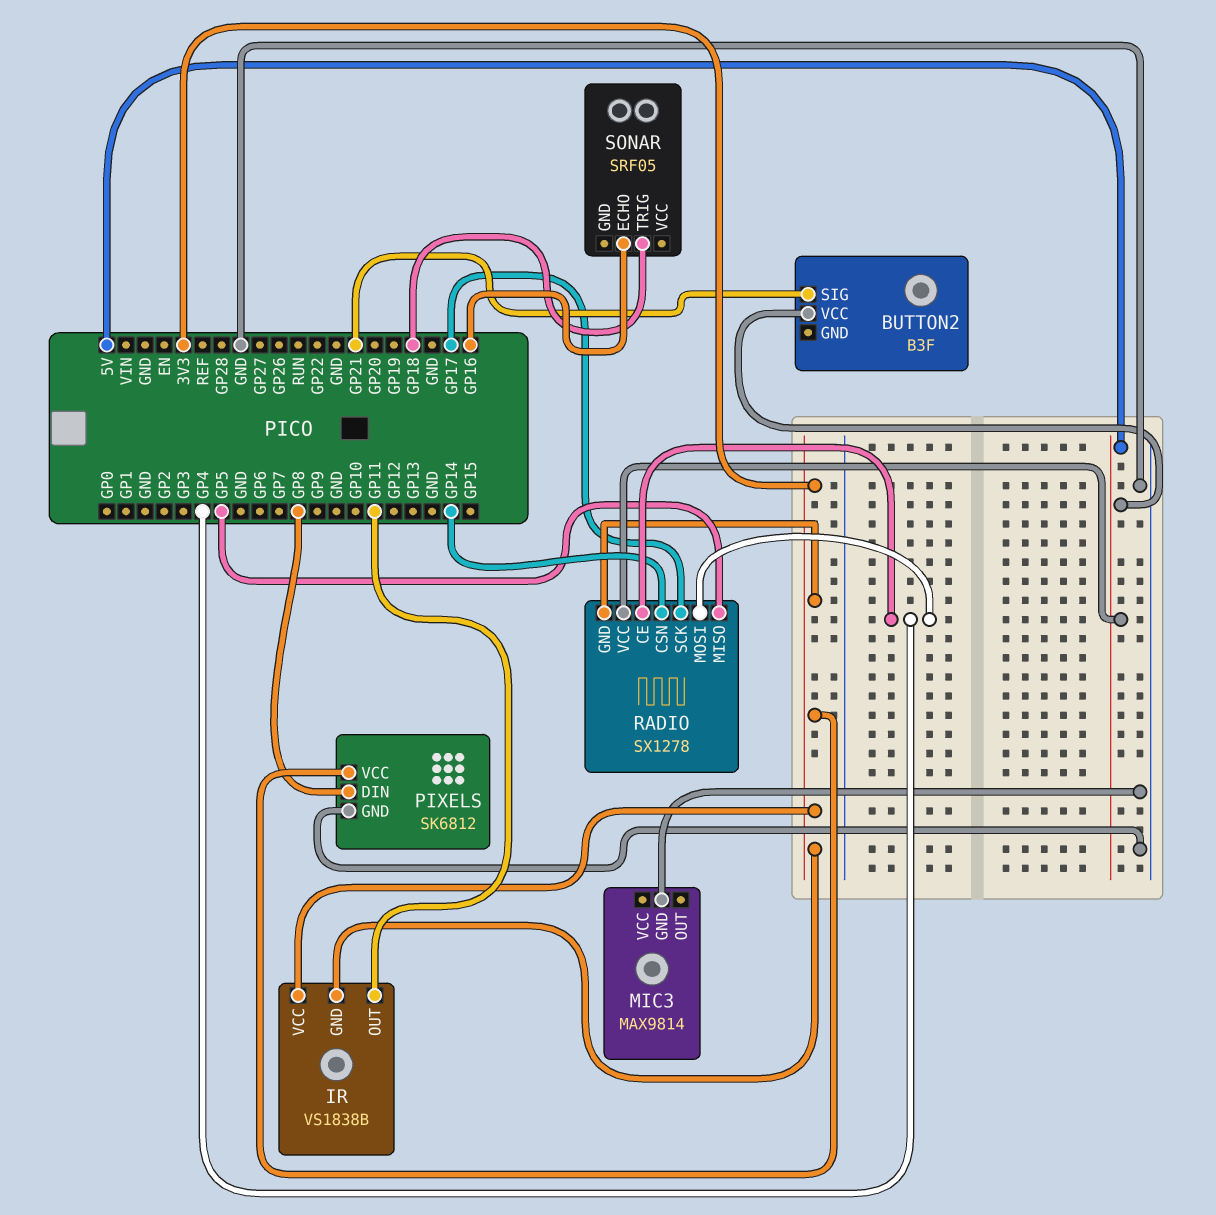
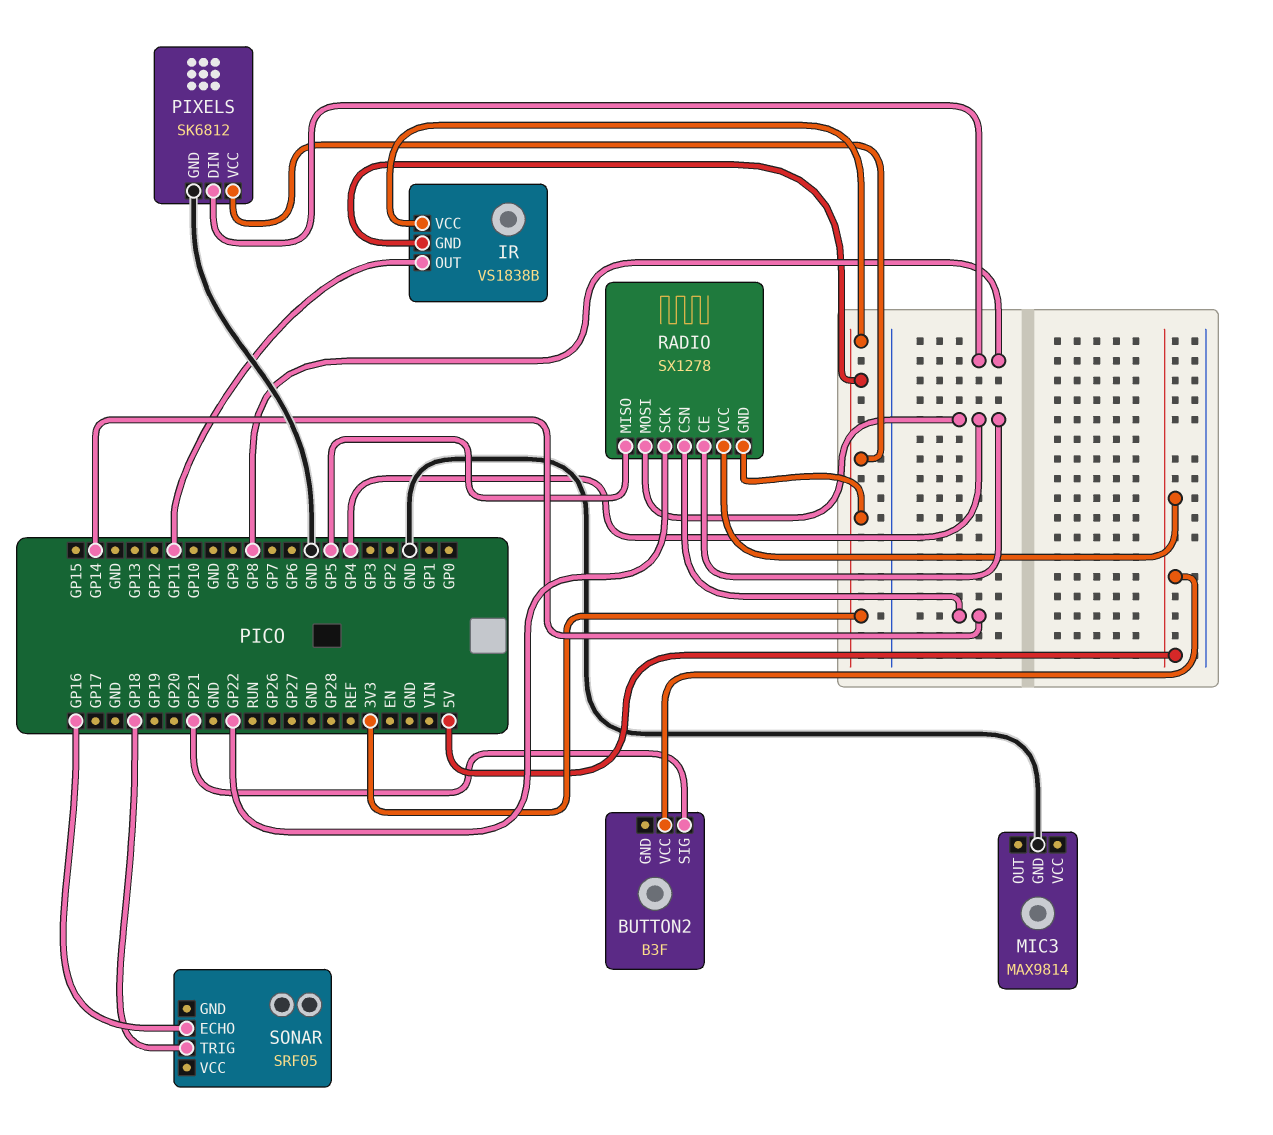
RADIO pin SCK: GP17 -> GP22

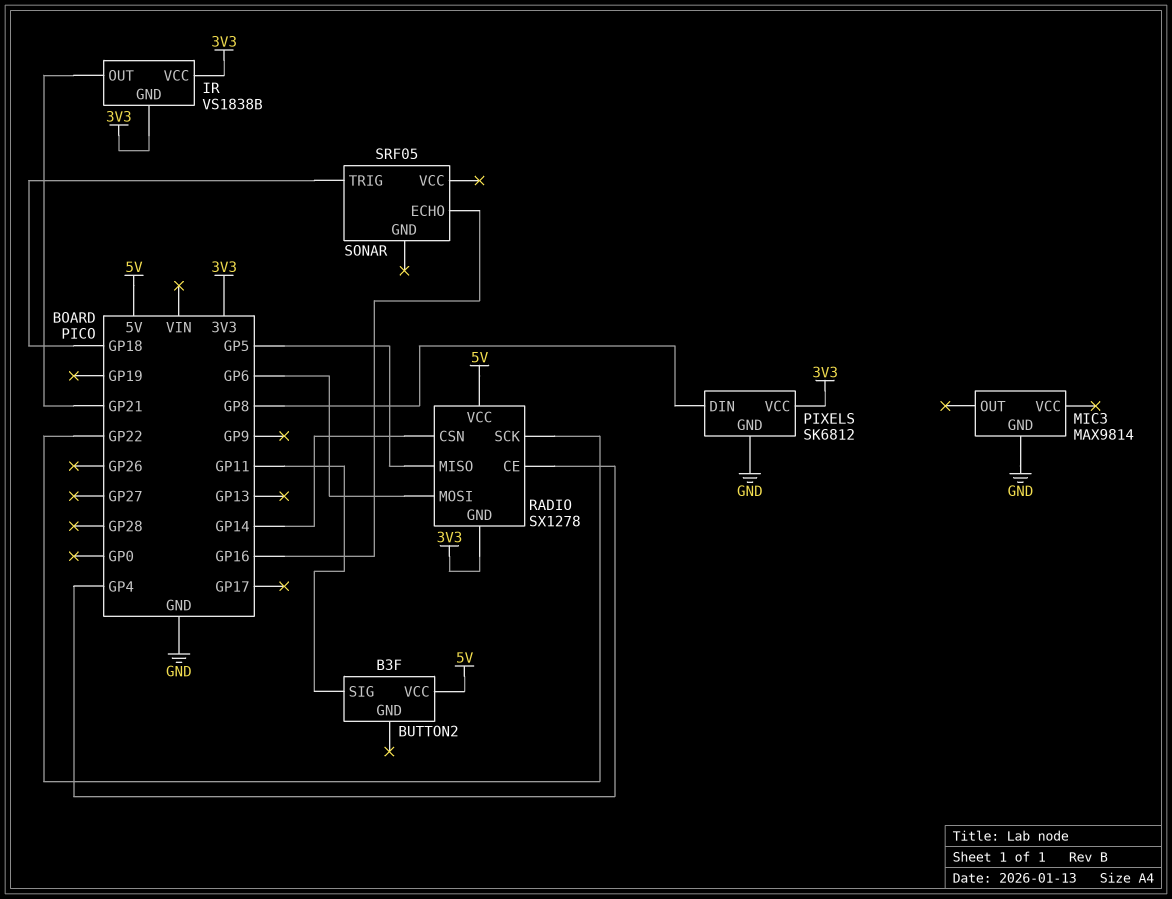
BUTTON2 pin SIG: GP21 -> GP11
IR pin OUT: GP11 -> GP21
RADIO pin MOSI: GP4 -> GP6

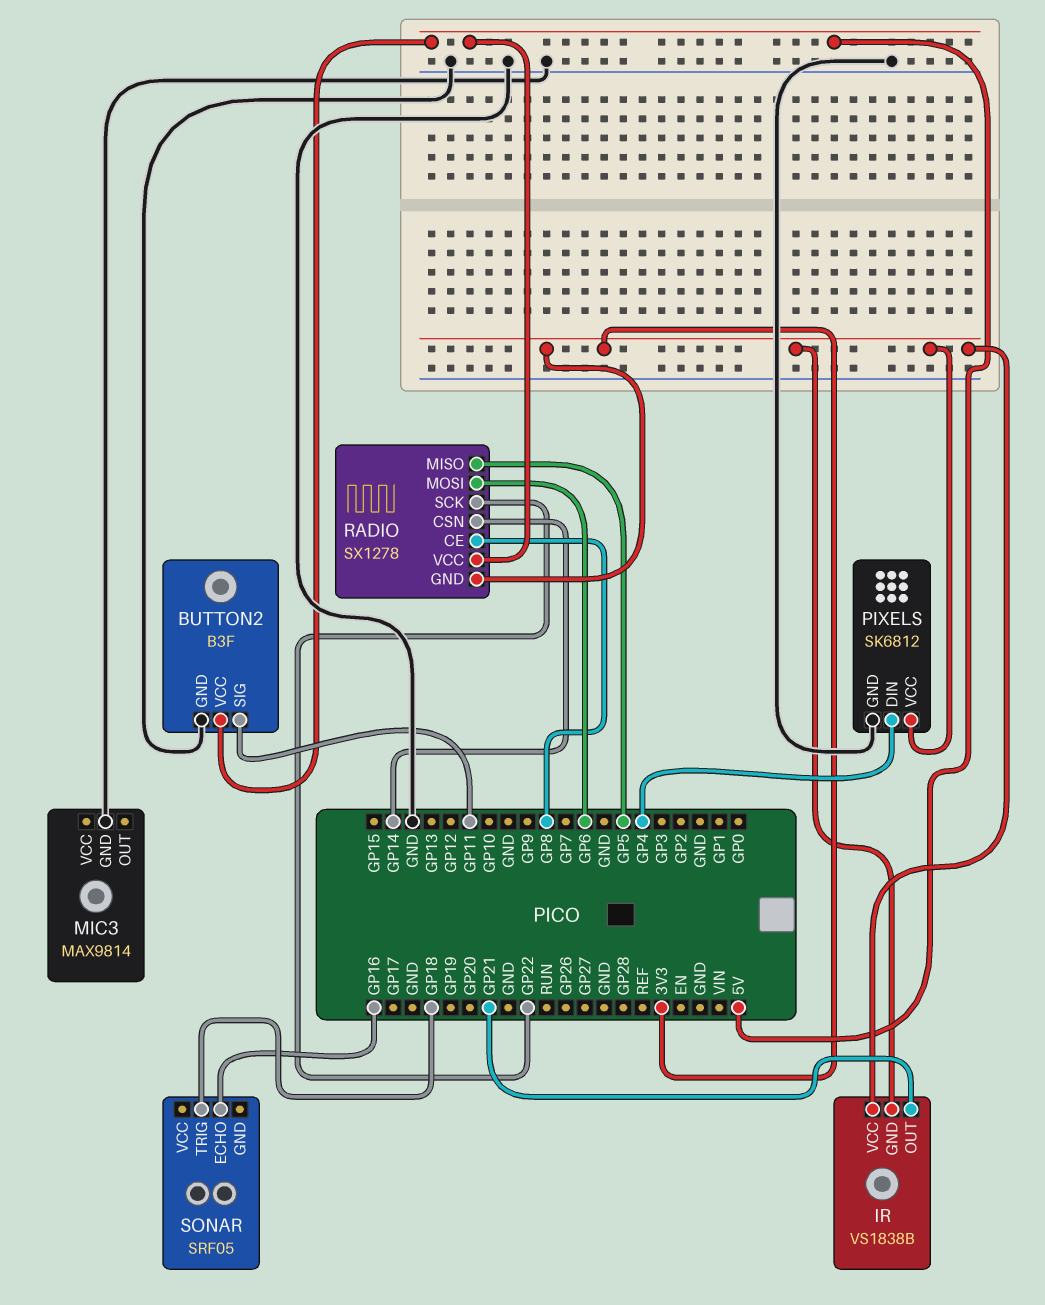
BUTTON2 pin GND: none -> GND
PIXELS pin DIN: GP8 -> GP4
RADIO pin CE: GP4 -> GP8

